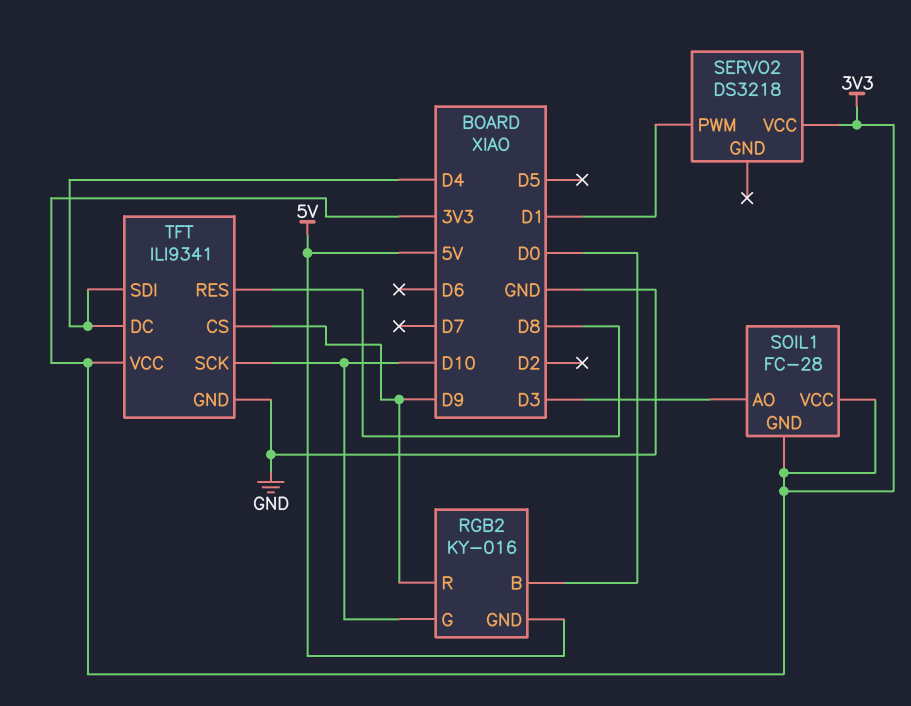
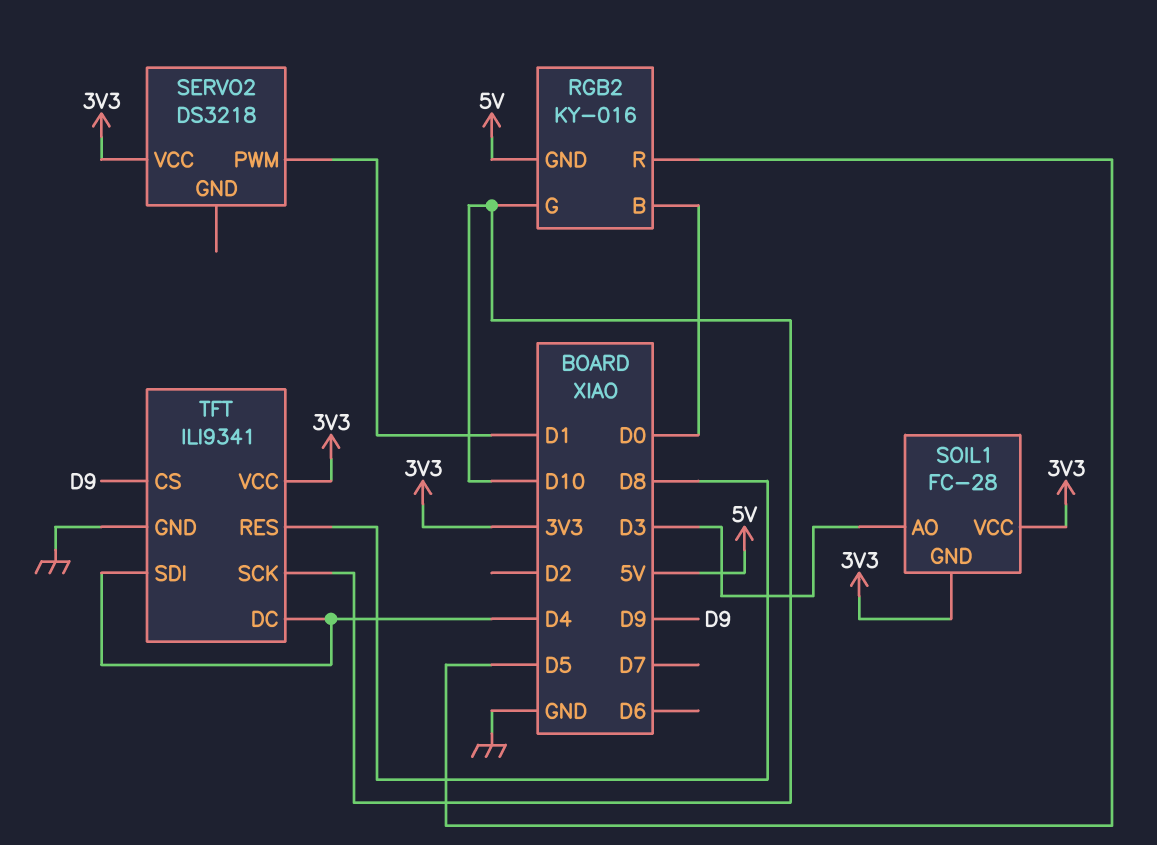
RGB2 pin R: D9 -> D5

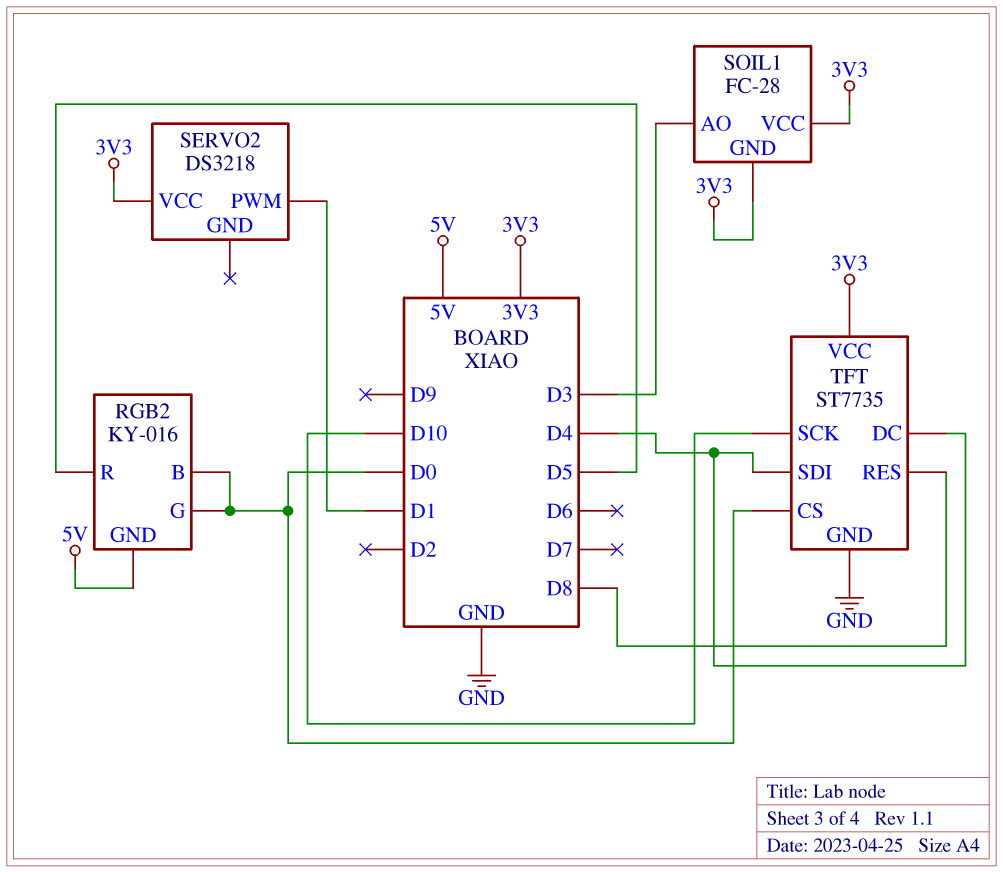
RGB2 pin G: D10 -> D0
TFT: ILI9341 -> ST7735
TFT pin CS: D9 -> D0

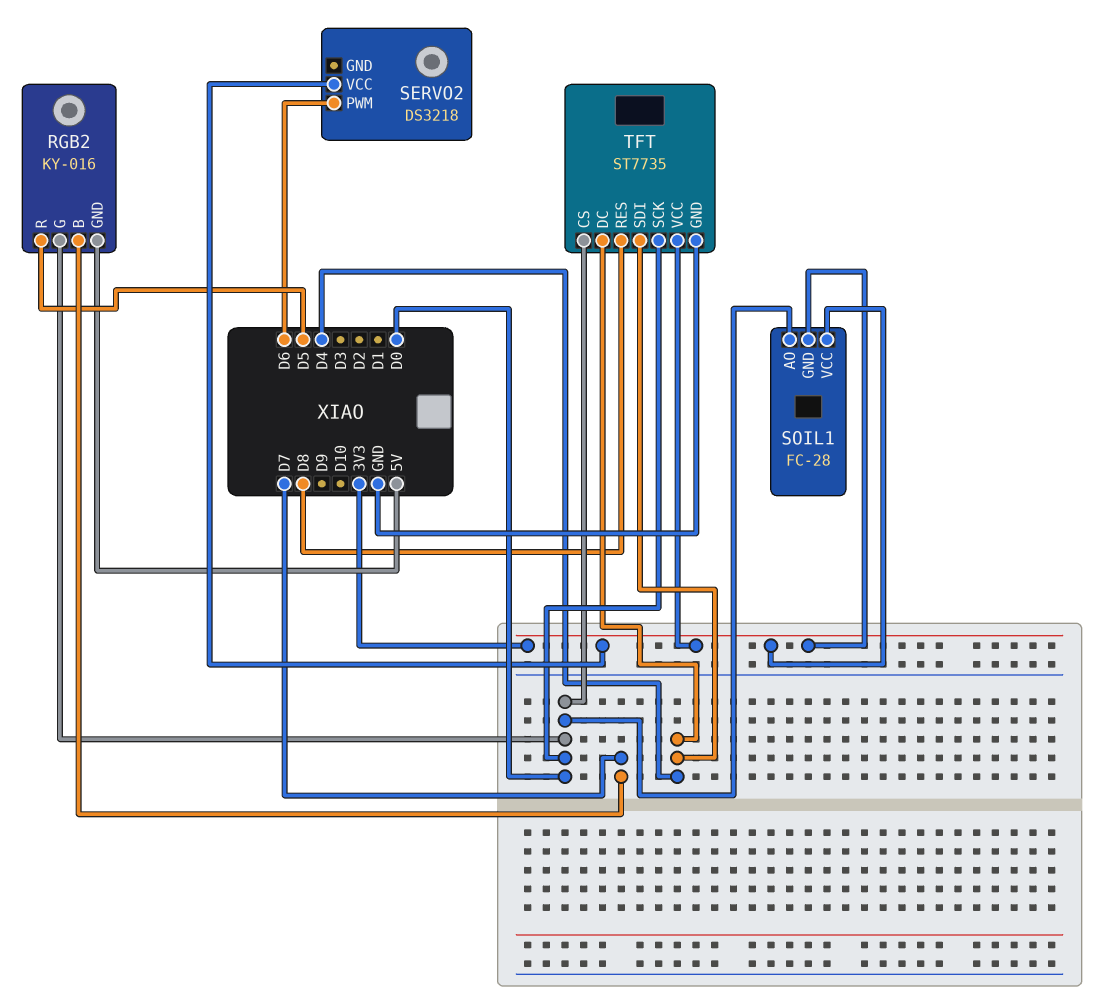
RGB2 pin B: D0 -> D7
SERVO2 pin PWM: D1 -> D6
SOIL1 pin AO: D3 -> D0
TFT pin SCK: D10 -> D0

